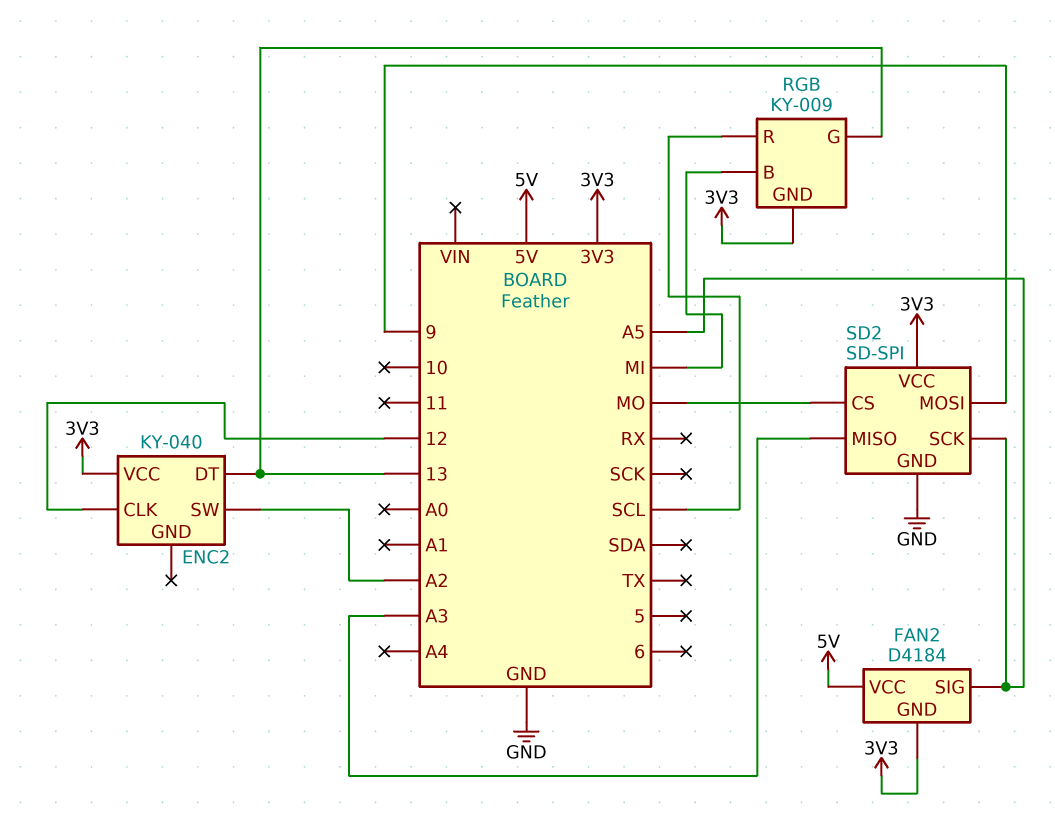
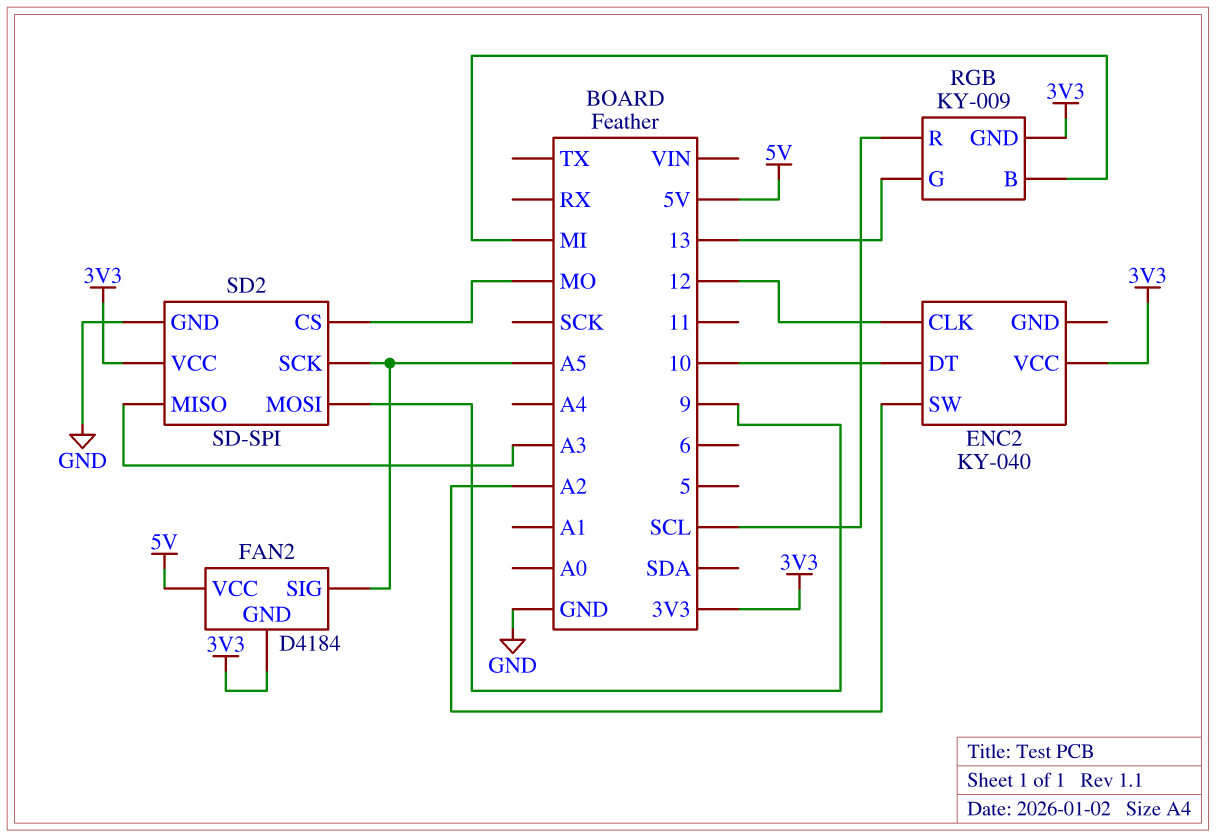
ENC2 pin DT: 13 -> 10

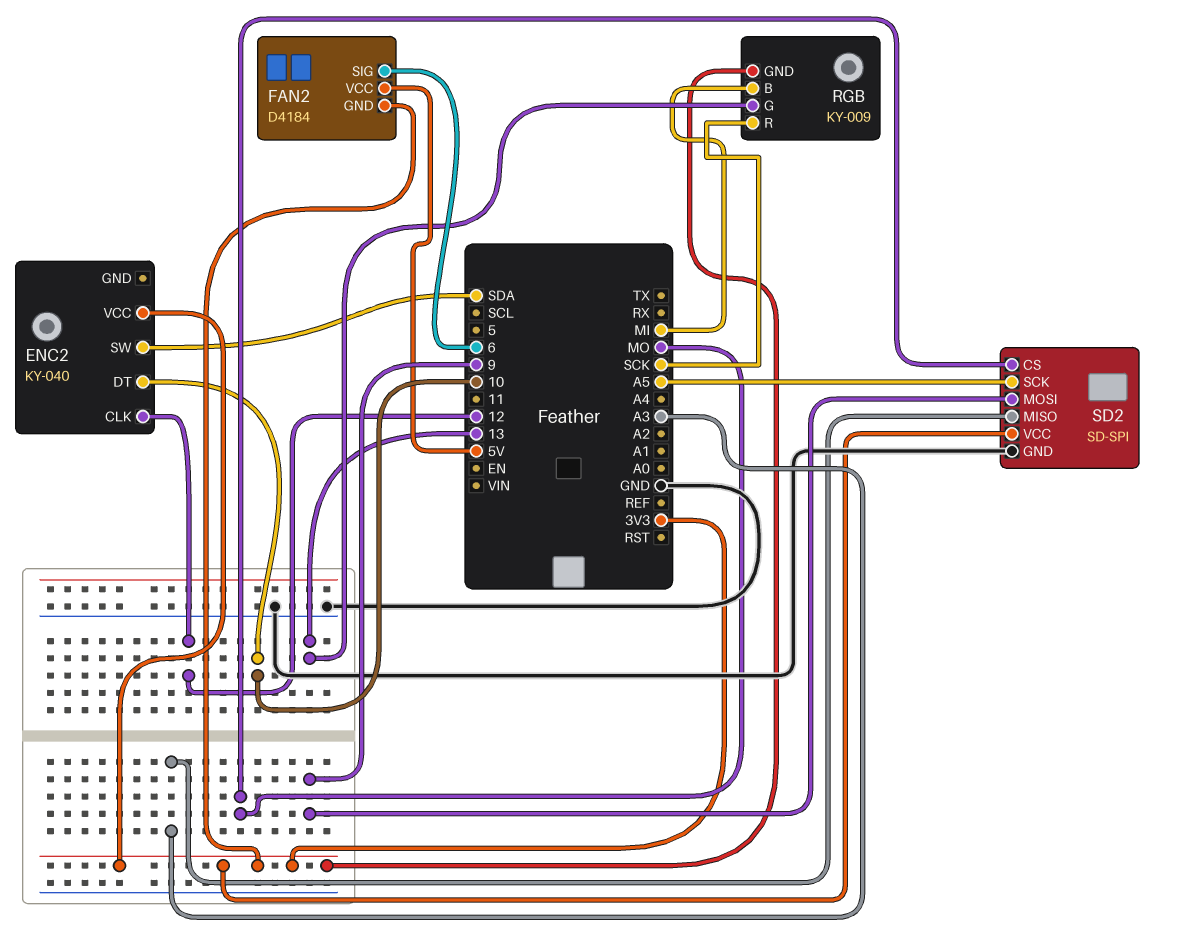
ENC2 pin SW: A2 -> SDA
FAN2 pin SIG: A5 -> 6
RGB pin R: SCL -> SCK

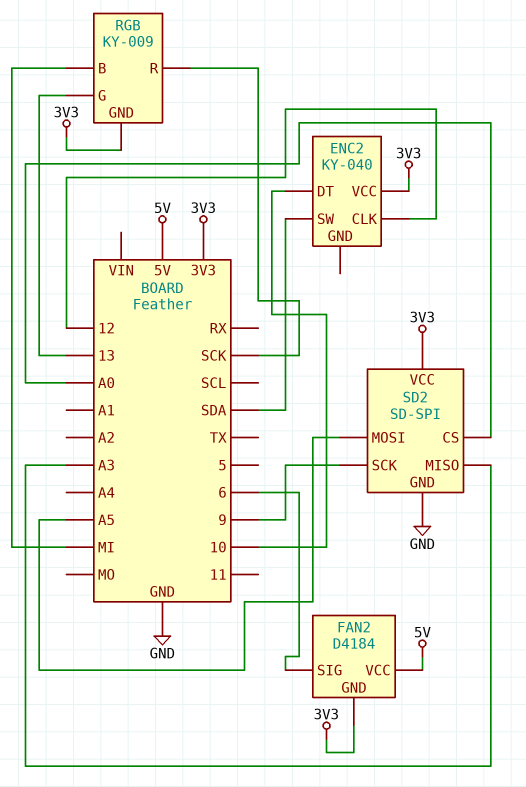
SD2 pin CS: MO -> A0
SD2 pin MOSI: 9 -> A5
SD2 pin SCK: A5 -> 9

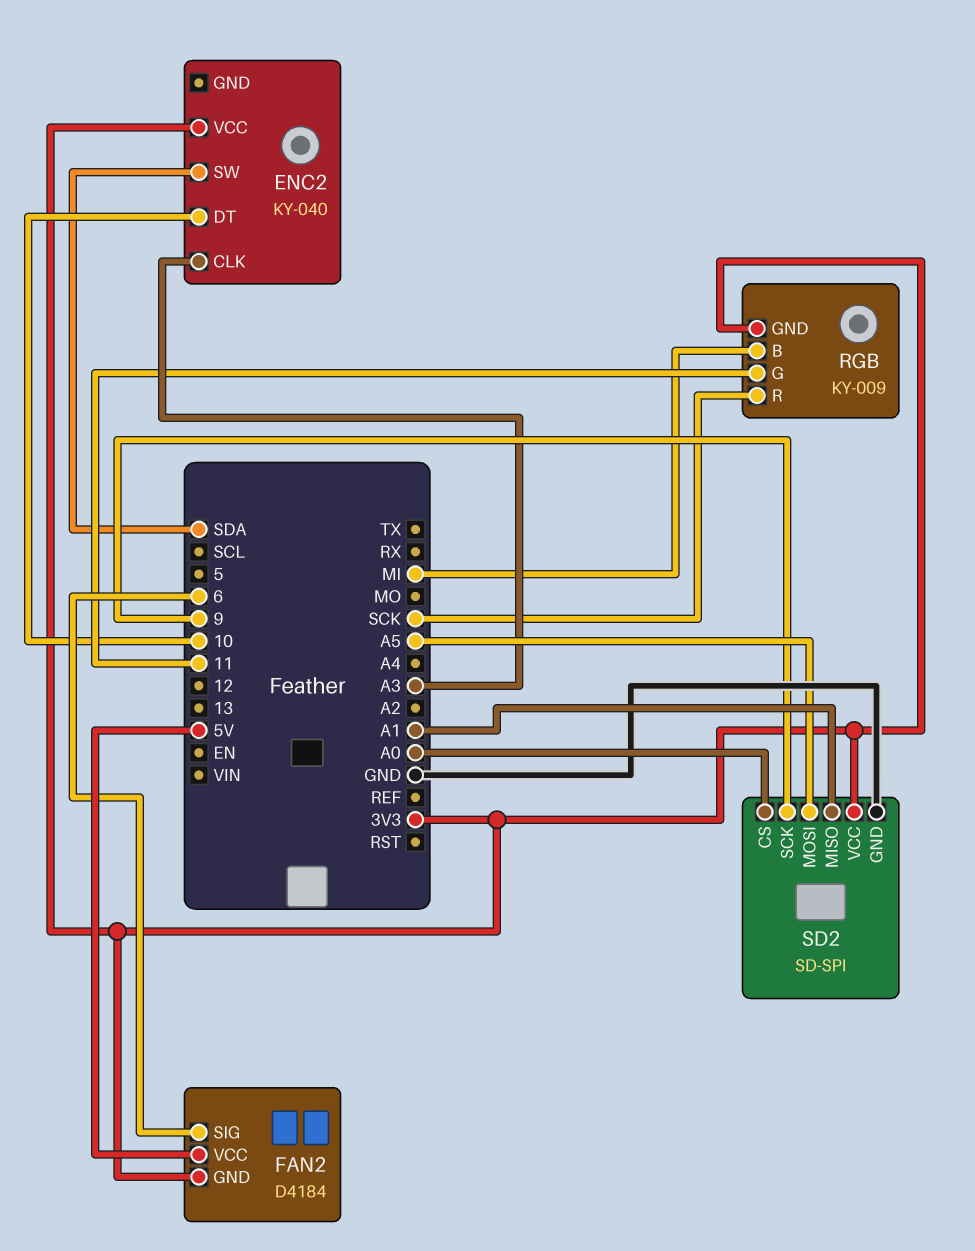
ENC2 pin CLK: 12 -> A3
RGB pin G: 13 -> 11
SD2 pin MISO: A3 -> A1

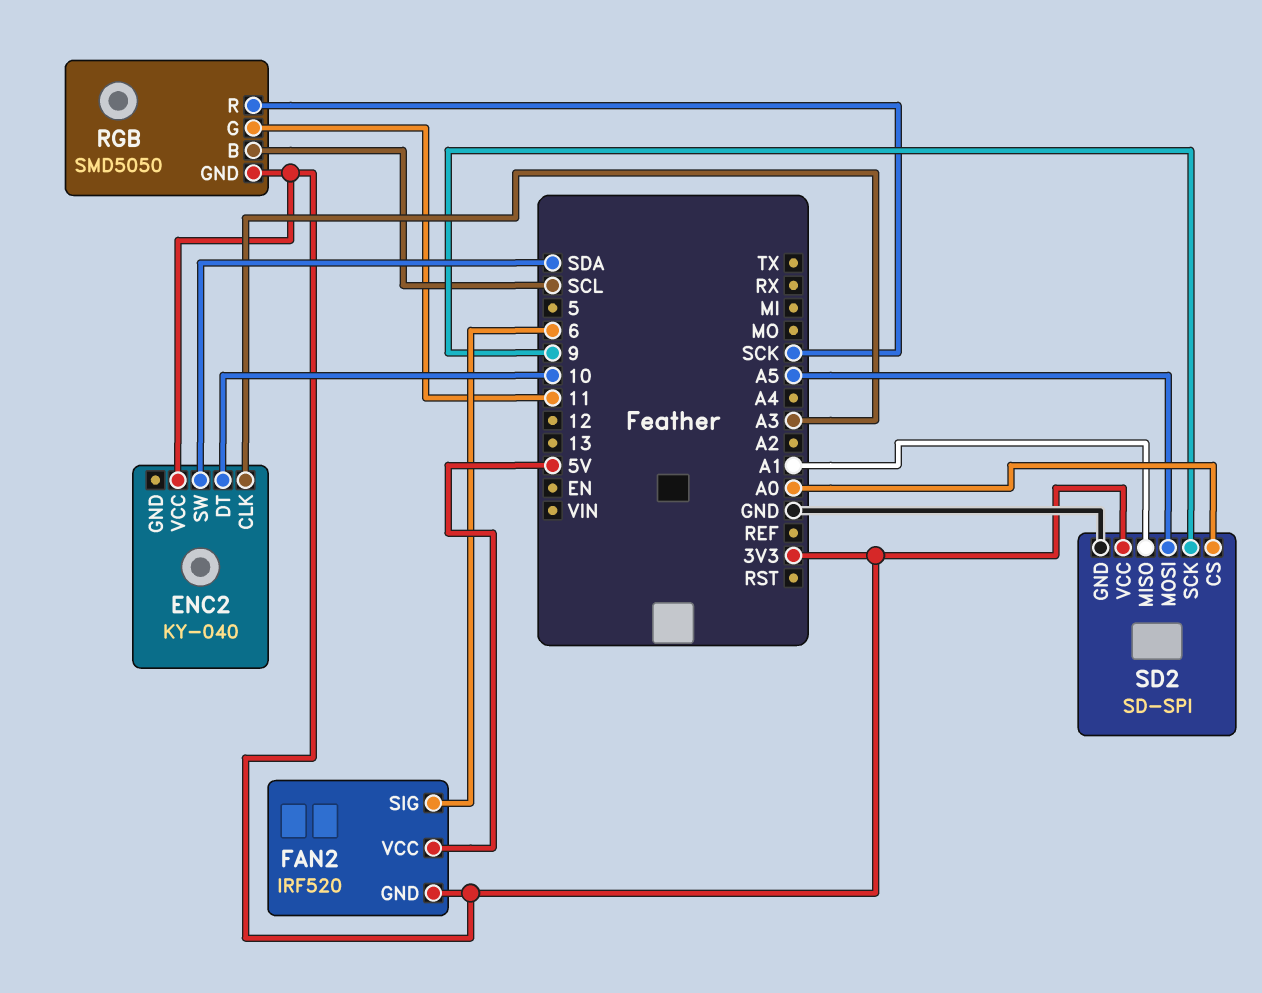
FAN2: D4184 -> IRF520
RGB: KY-009 -> SMD5050
RGB pin B: MI -> SCL

